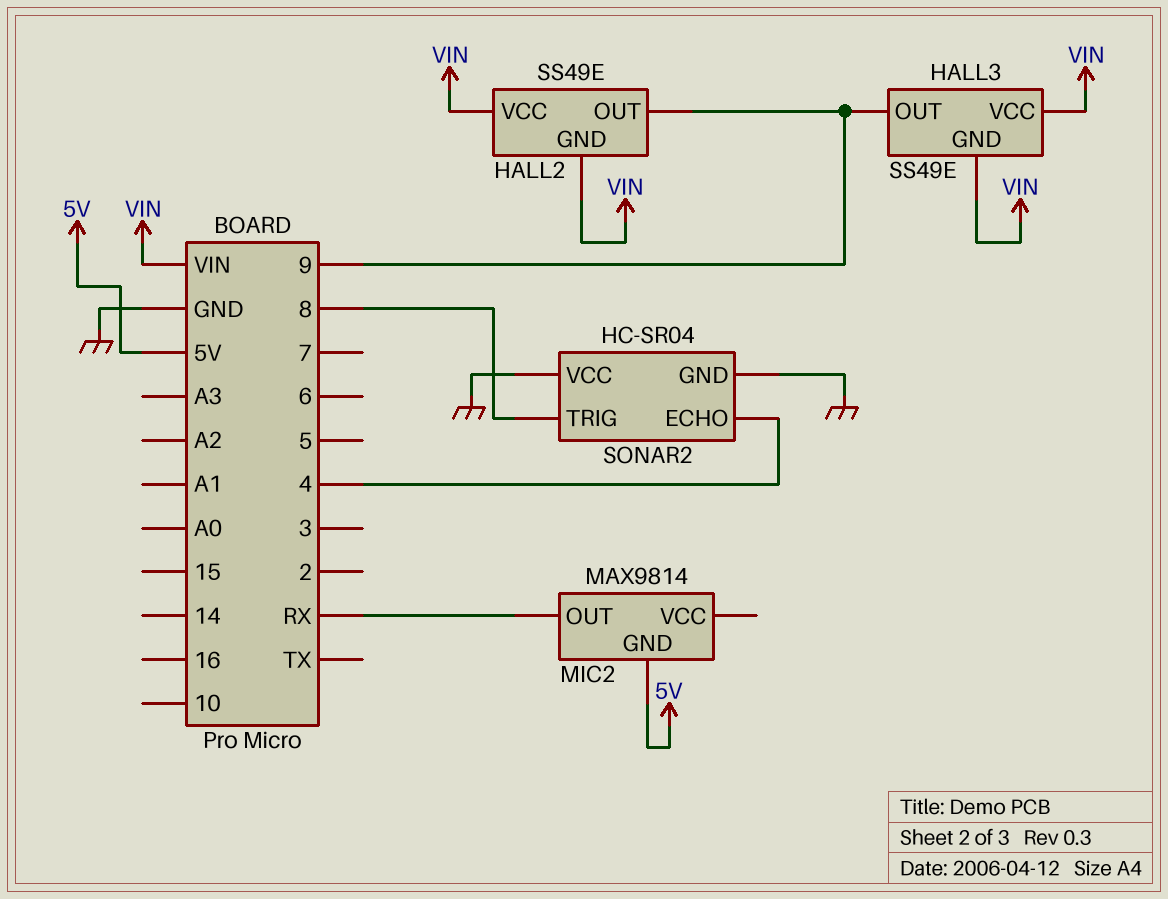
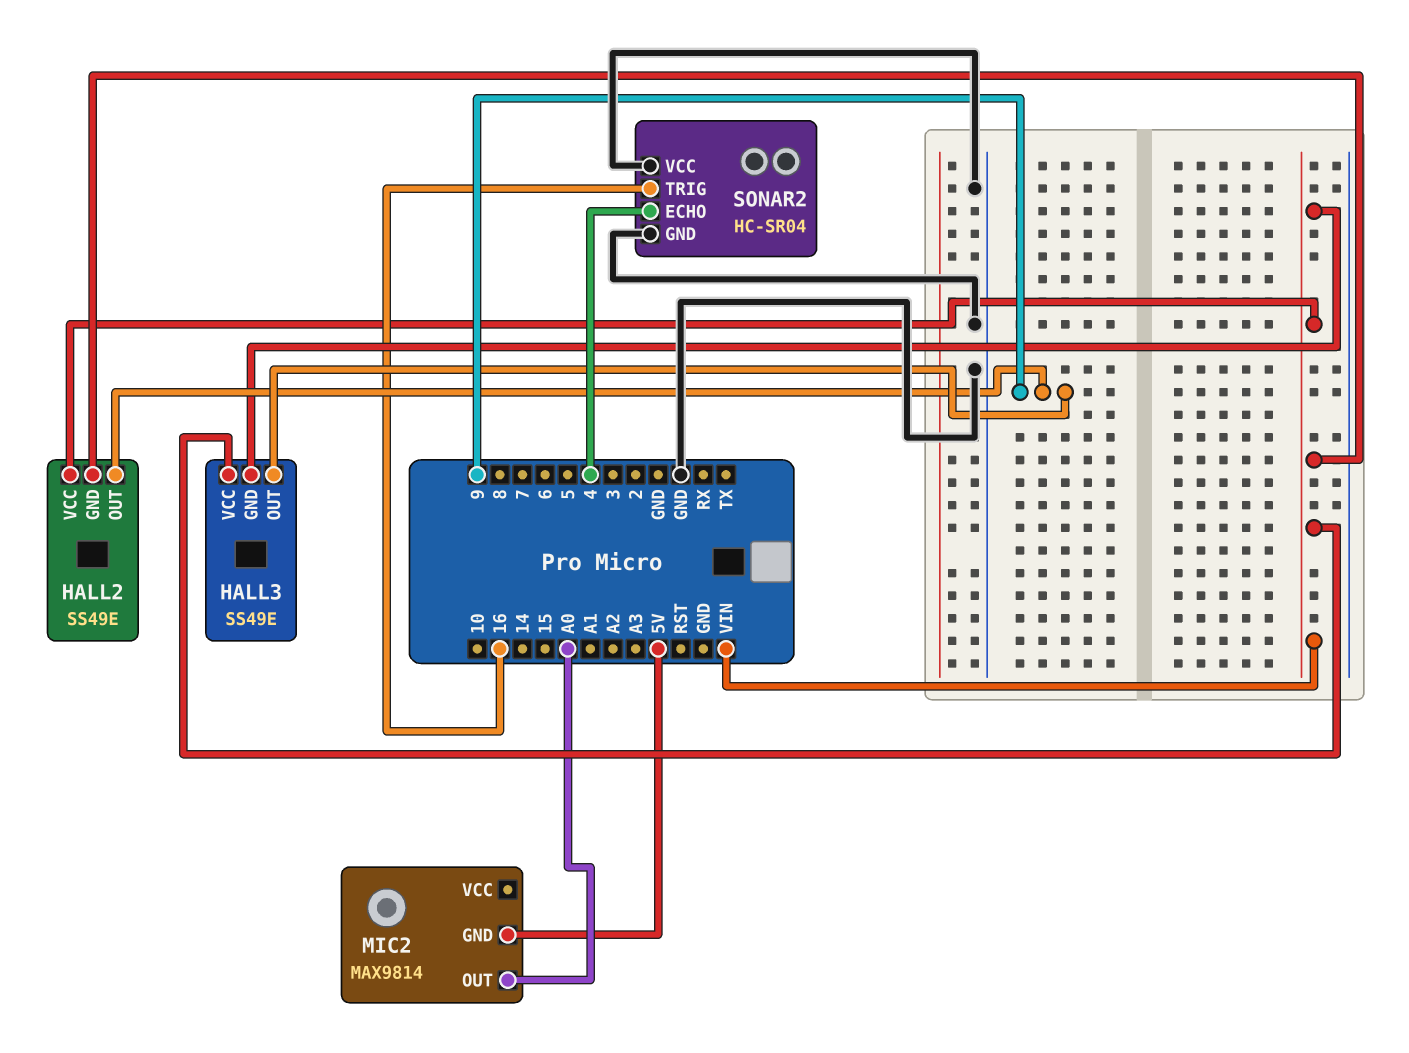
MIC2 pin OUT: RX -> A0
SONAR2 pin TRIG: 8 -> 16

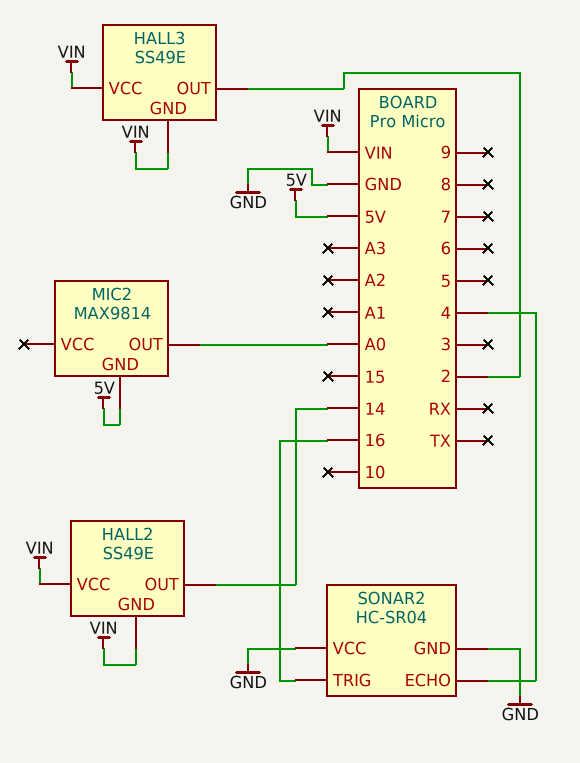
HALL2 pin OUT: 9 -> 14
HALL3 pin OUT: 9 -> 2

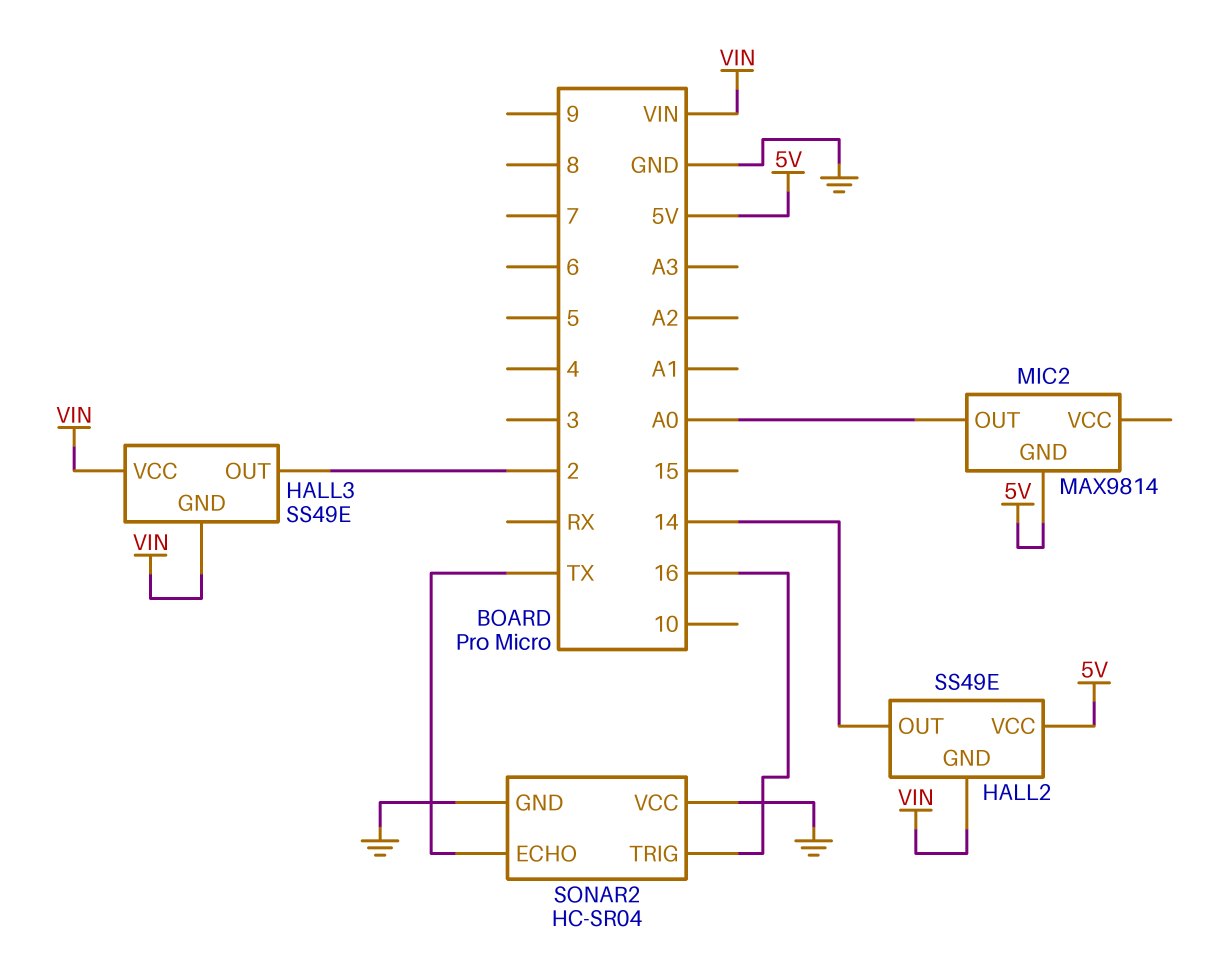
HALL2 pin VCC: VIN -> 5V
SONAR2 pin ECHO: 4 -> TX

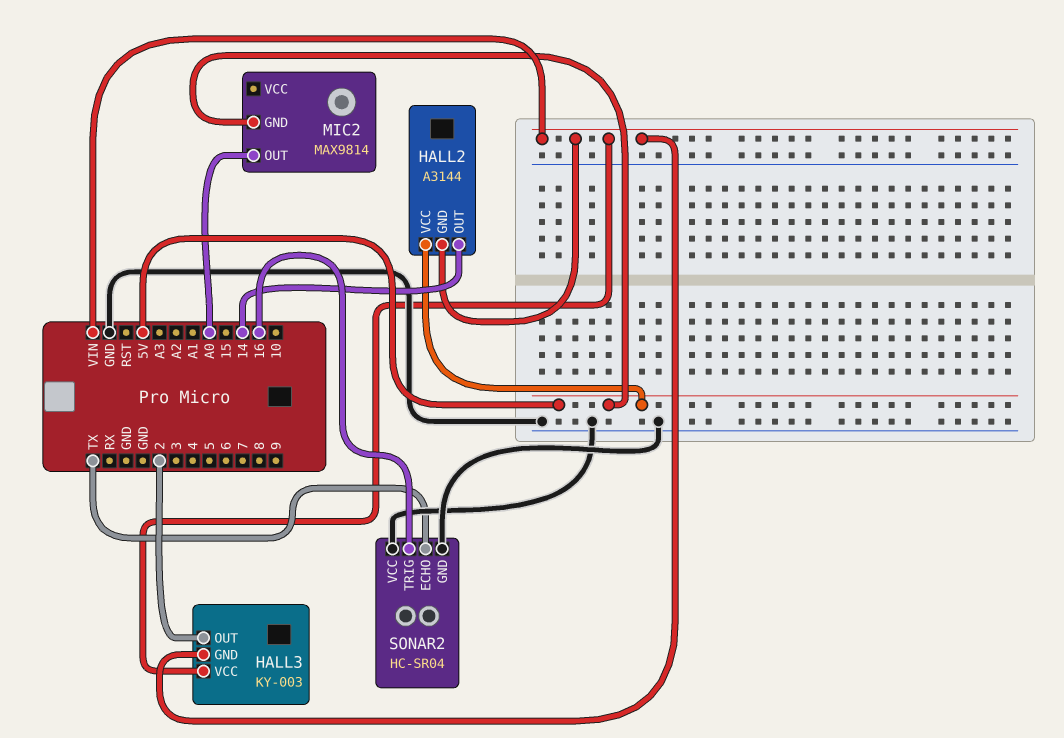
HALL2: SS49E -> A3144
HALL3: SS49E -> KY-003

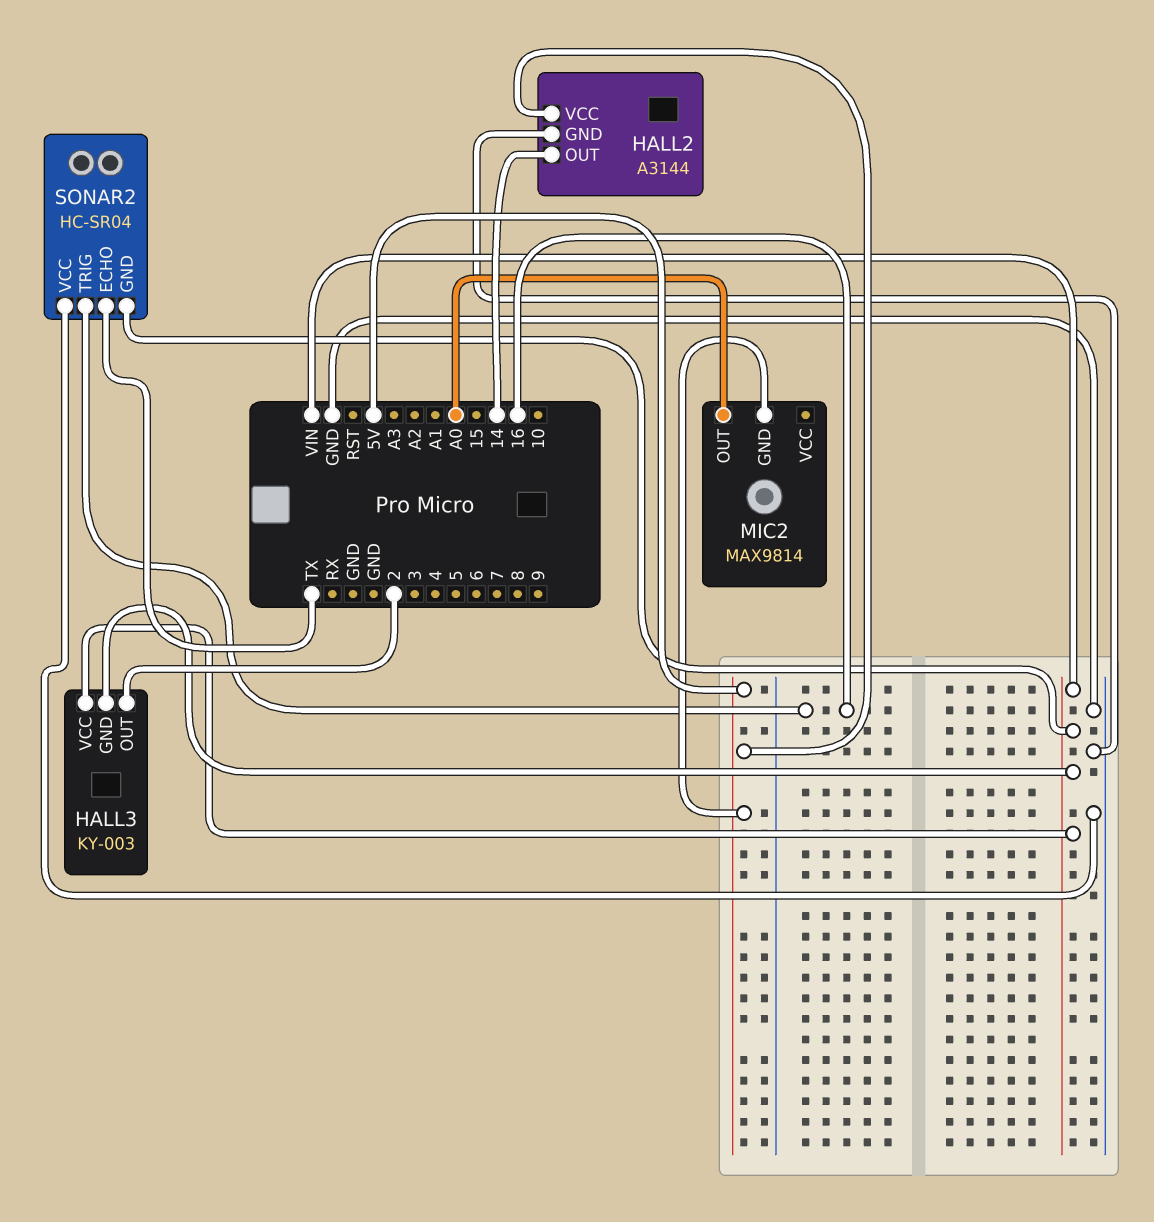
HALL2 pin GND: VIN -> GND
SONAR2 pin GND: GND -> VIN

